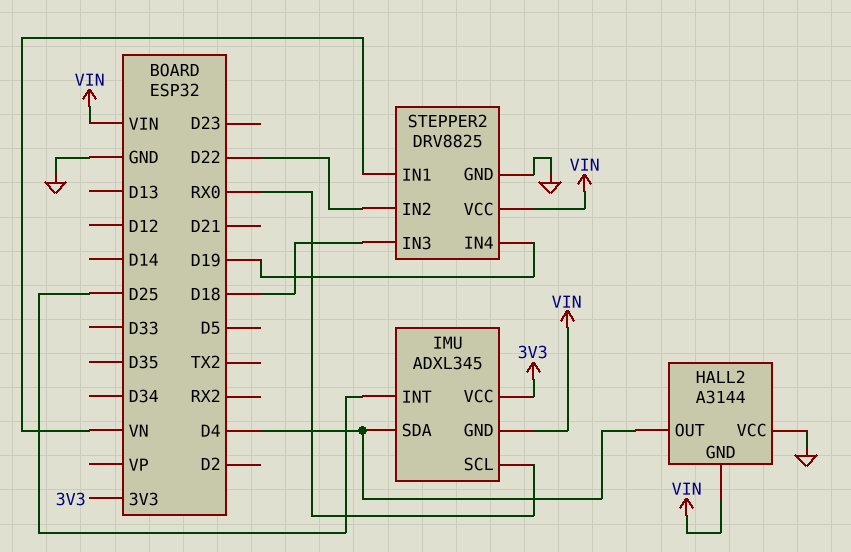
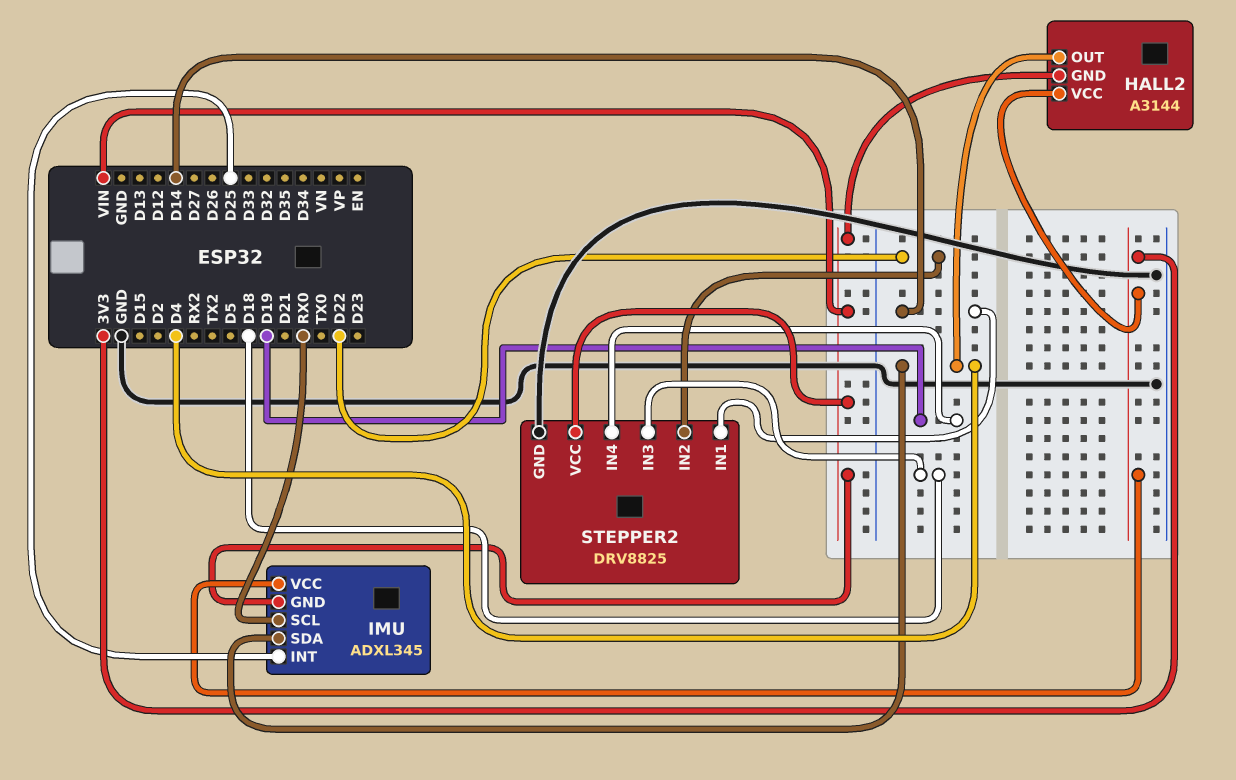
HALL2 pin VCC: GND -> 3V3
STEPPER2 pin IN1: VN -> D14

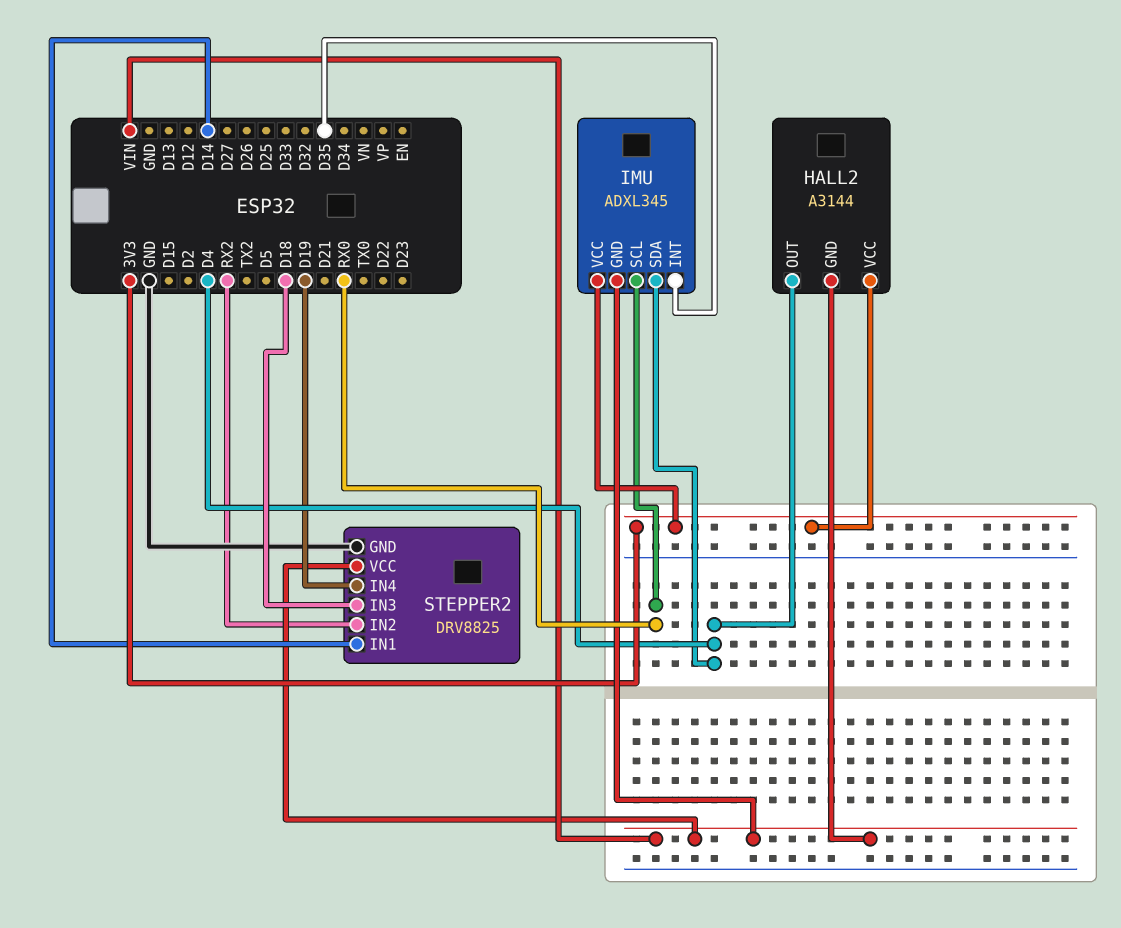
IMU pin INT: D25 -> D35
STEPPER2 pin IN2: D22 -> RX2

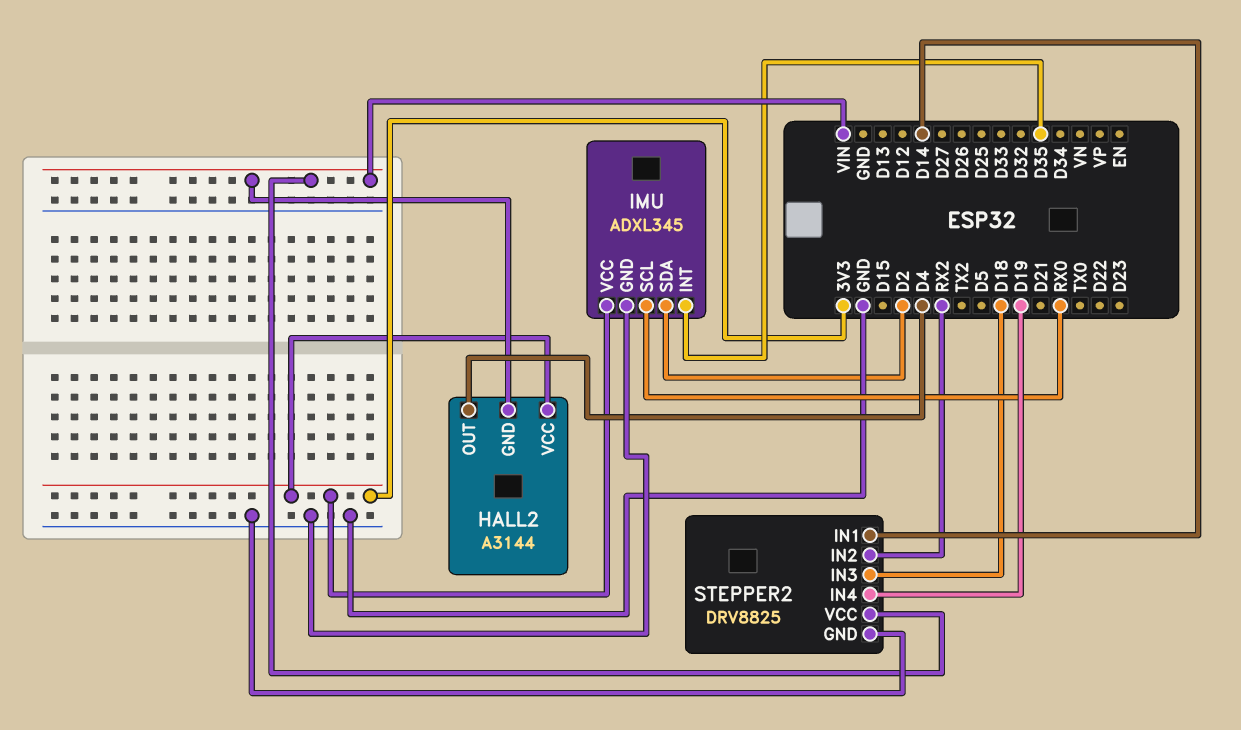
IMU pin GND: VIN -> GND
IMU pin SDA: D4 -> D2

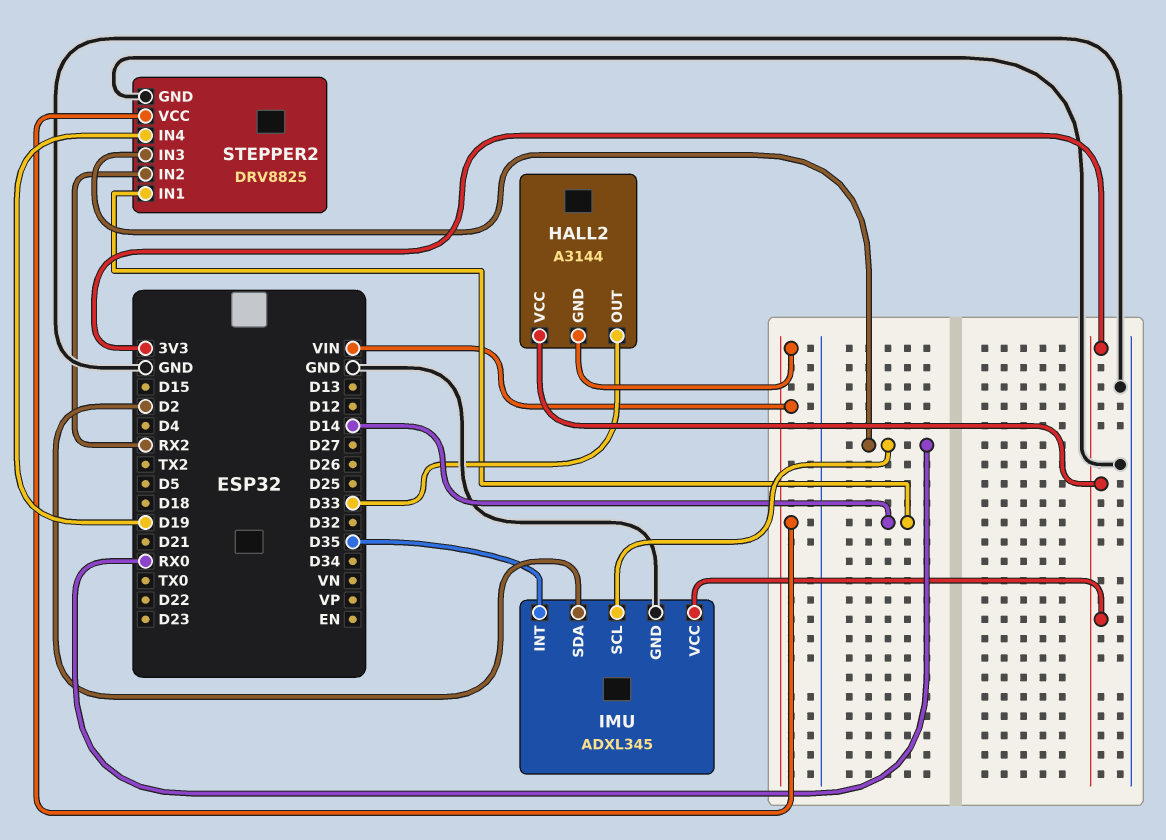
HALL2 pin OUT: D4 -> D33
STEPPER2 pin IN3: D18 -> RX0

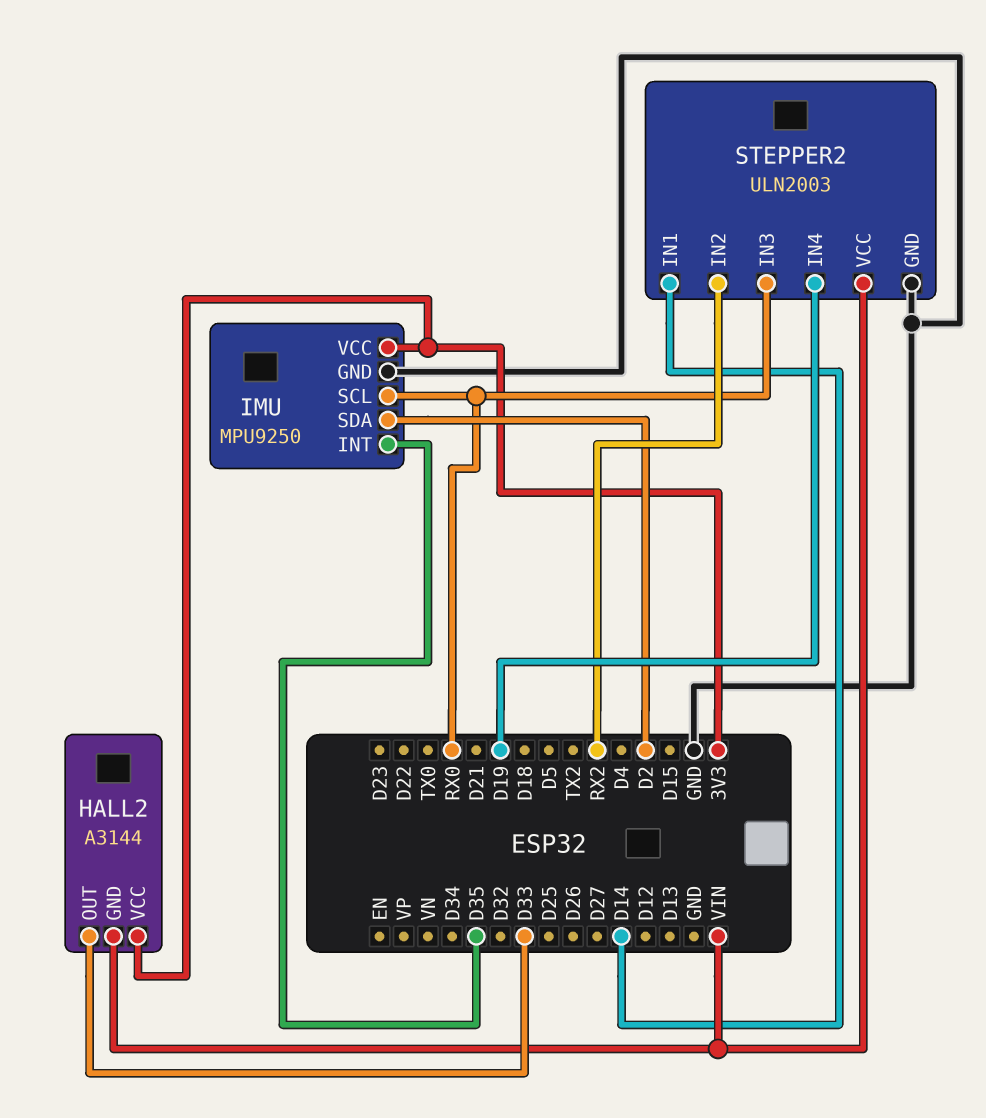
IMU: ADXL345 -> MPU9250
STEPPER2: DRV8825 -> ULN2003

